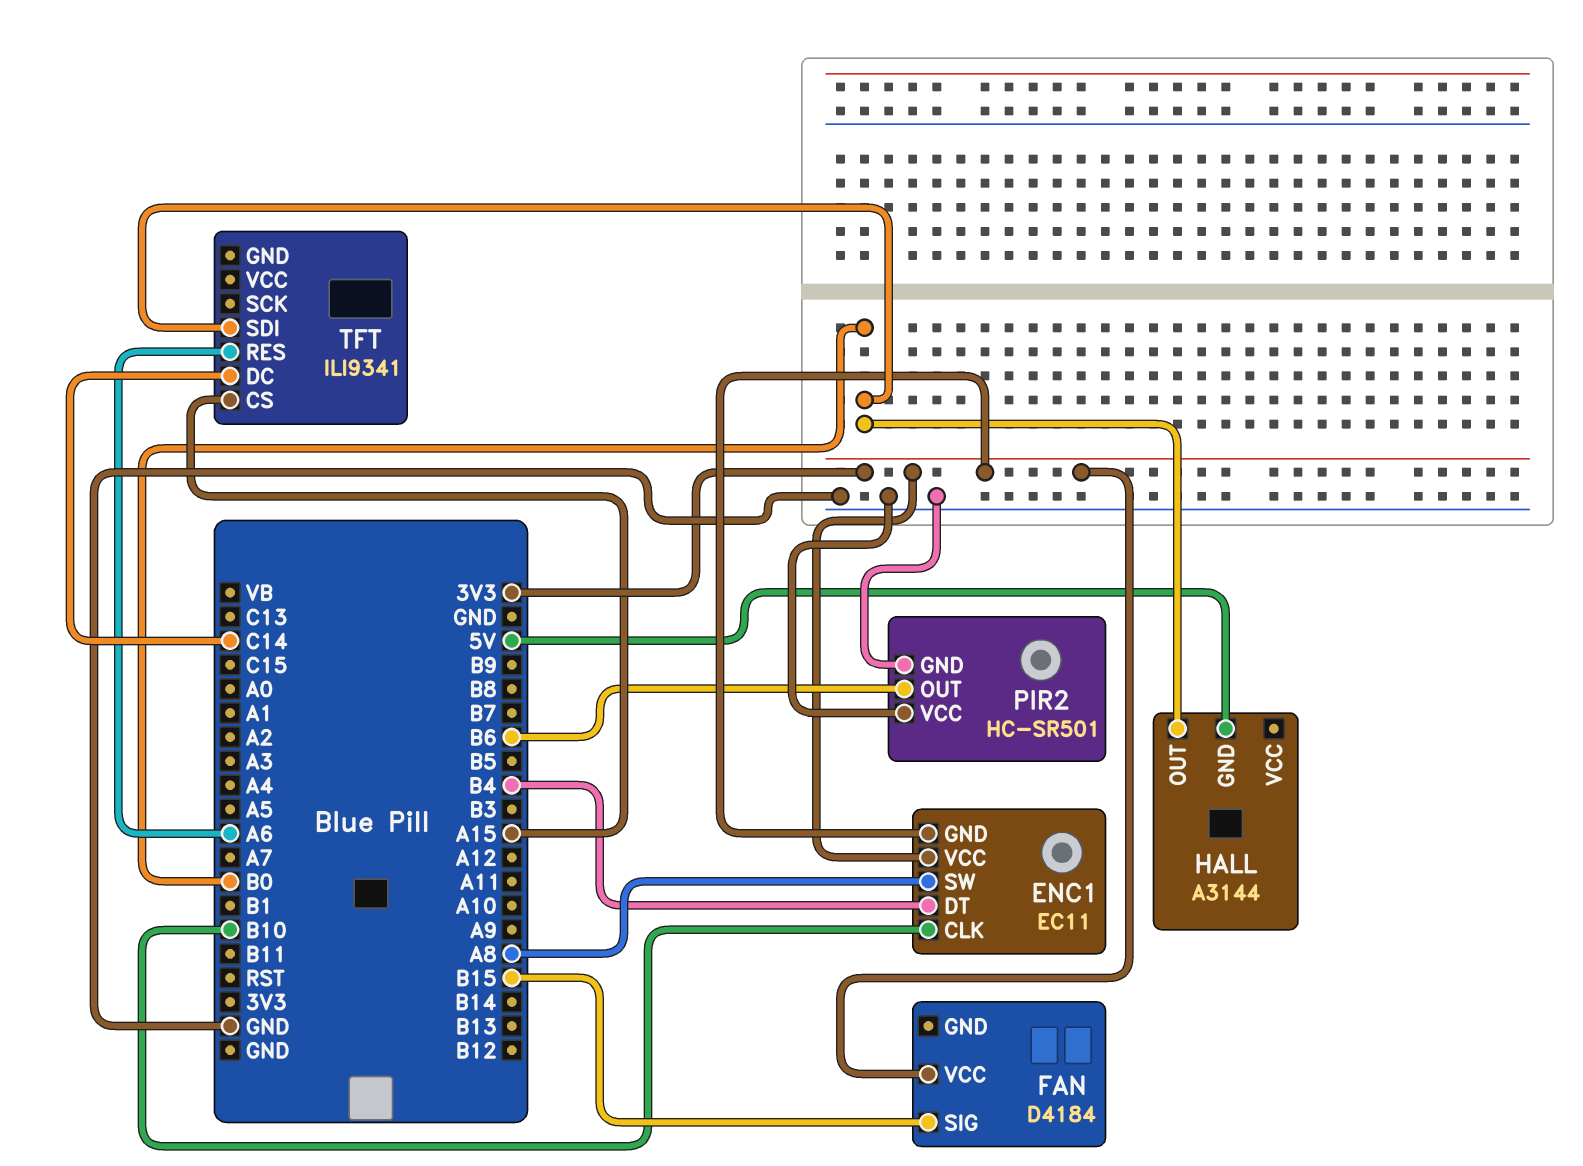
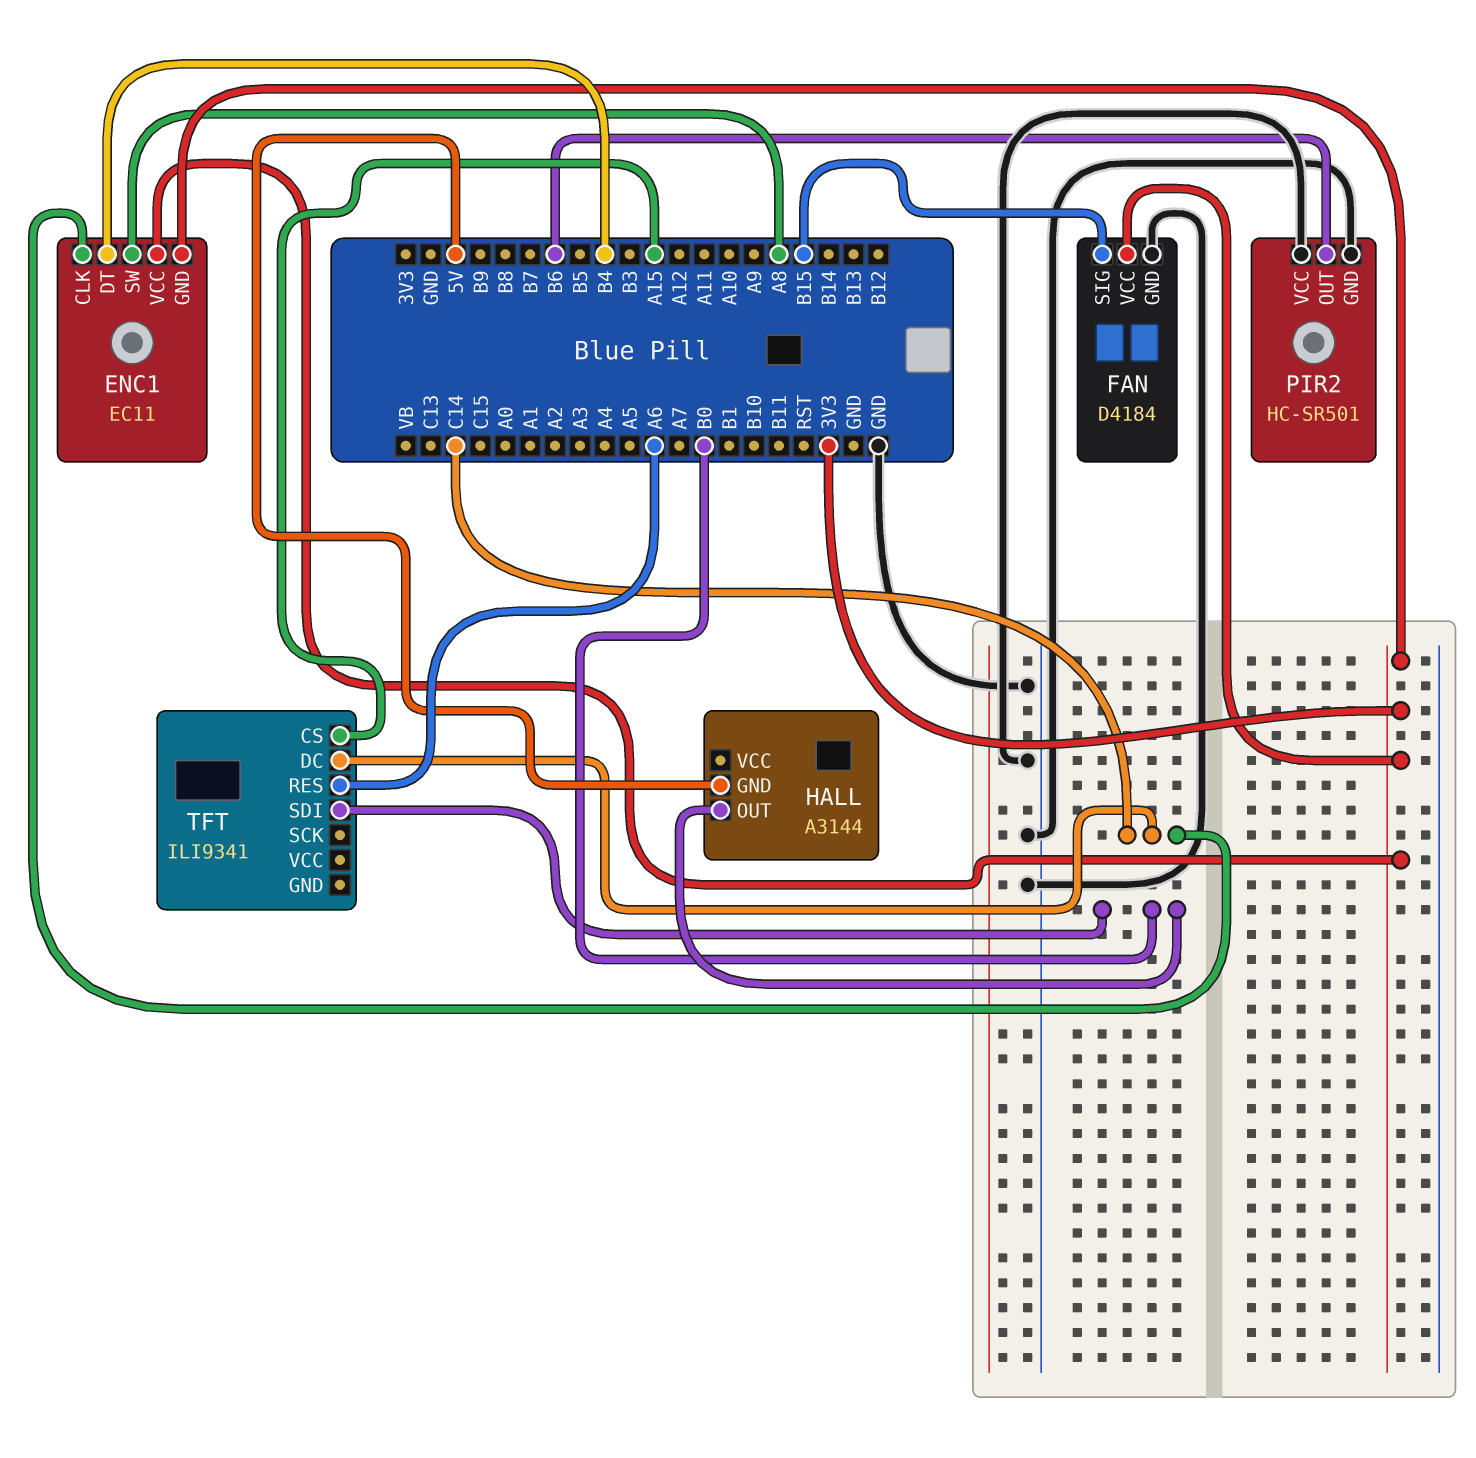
ENC1 pin CLK: B10 -> C14
FAN pin GND: none -> GND

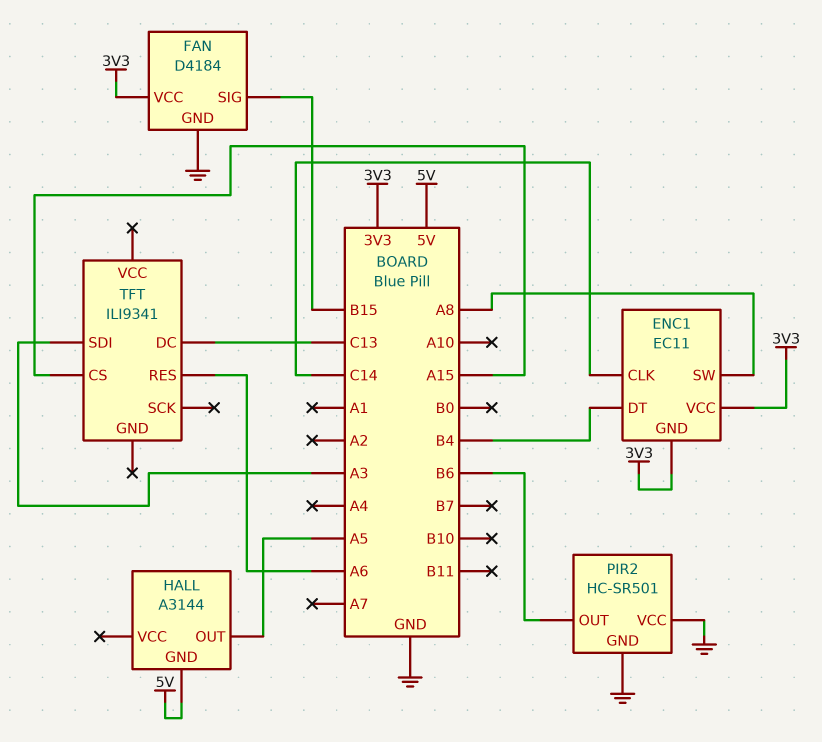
HALL pin OUT: B0 -> A5
TFT pin DC: C14 -> C13
TFT pin SDI: B0 -> A3

